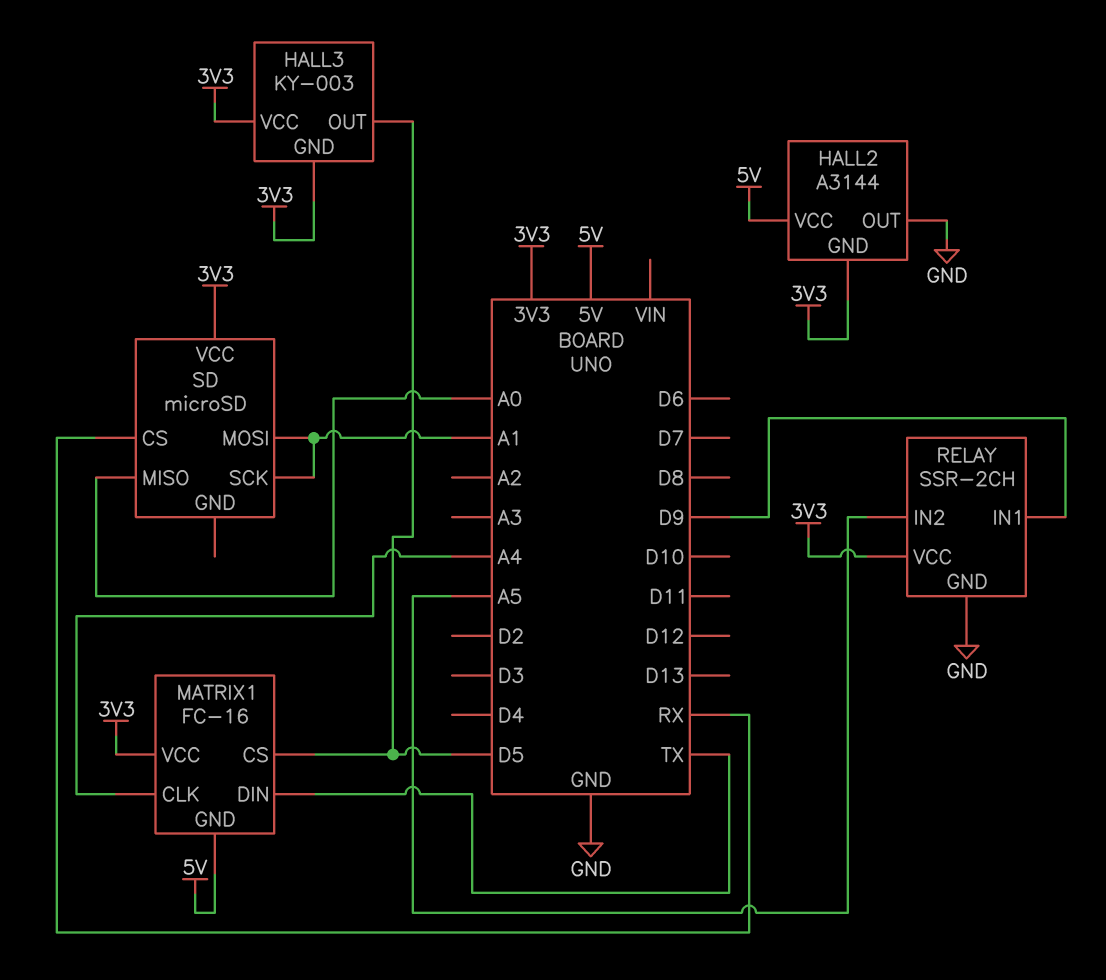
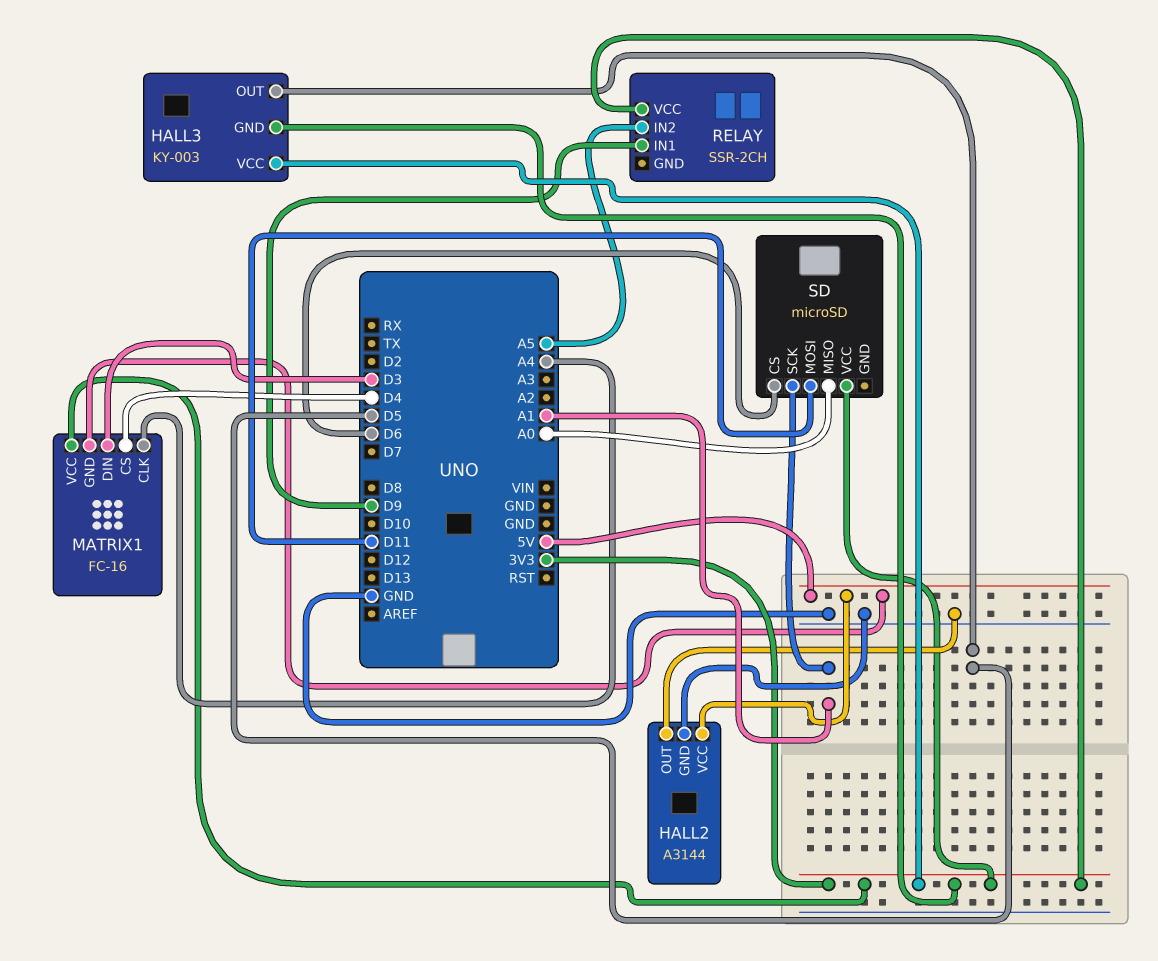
HALL2 pin GND: 3V3 -> GND
MATRIX1 pin CS: D5 -> D4
MATRIX1 pin DIN: TX -> D3
RELAY pin GND: GND -> none
SD pin CS: RX -> D6
SD pin MOSI: A1 -> D11

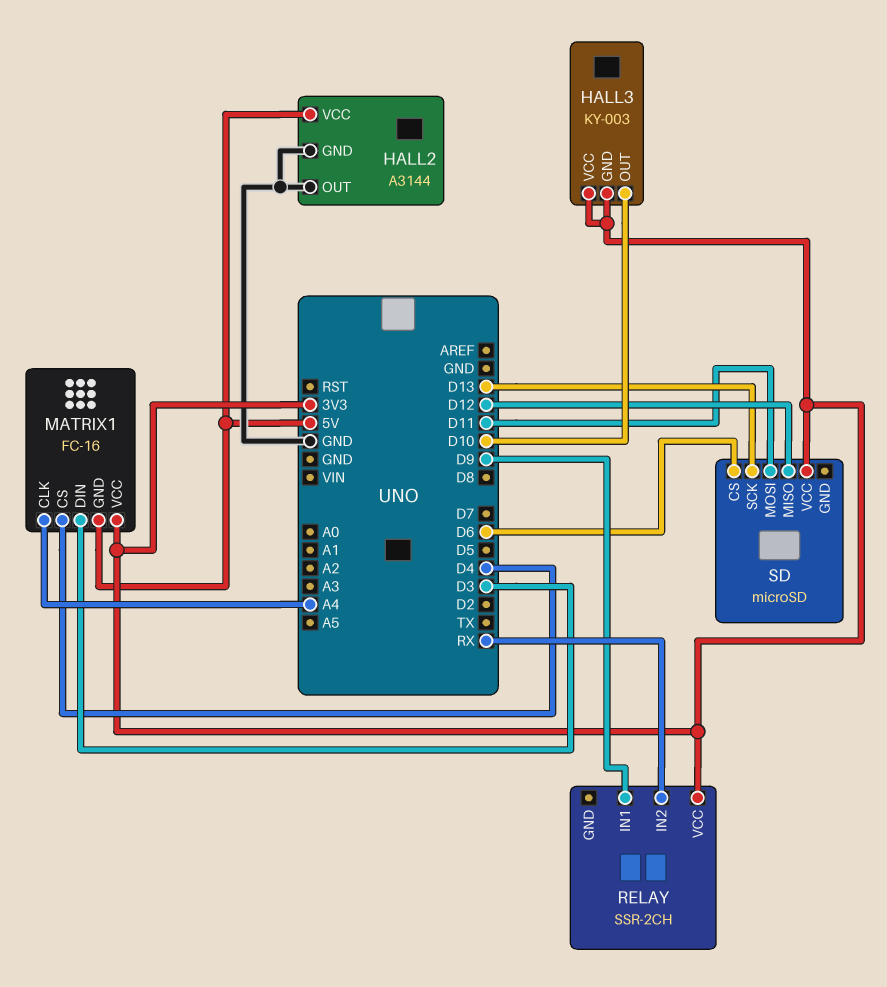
HALL3 pin OUT: D5 -> D10
RELAY pin IN2: A5 -> RX
SD pin MISO: A0 -> D12
SD pin SCK: A1 -> D13

